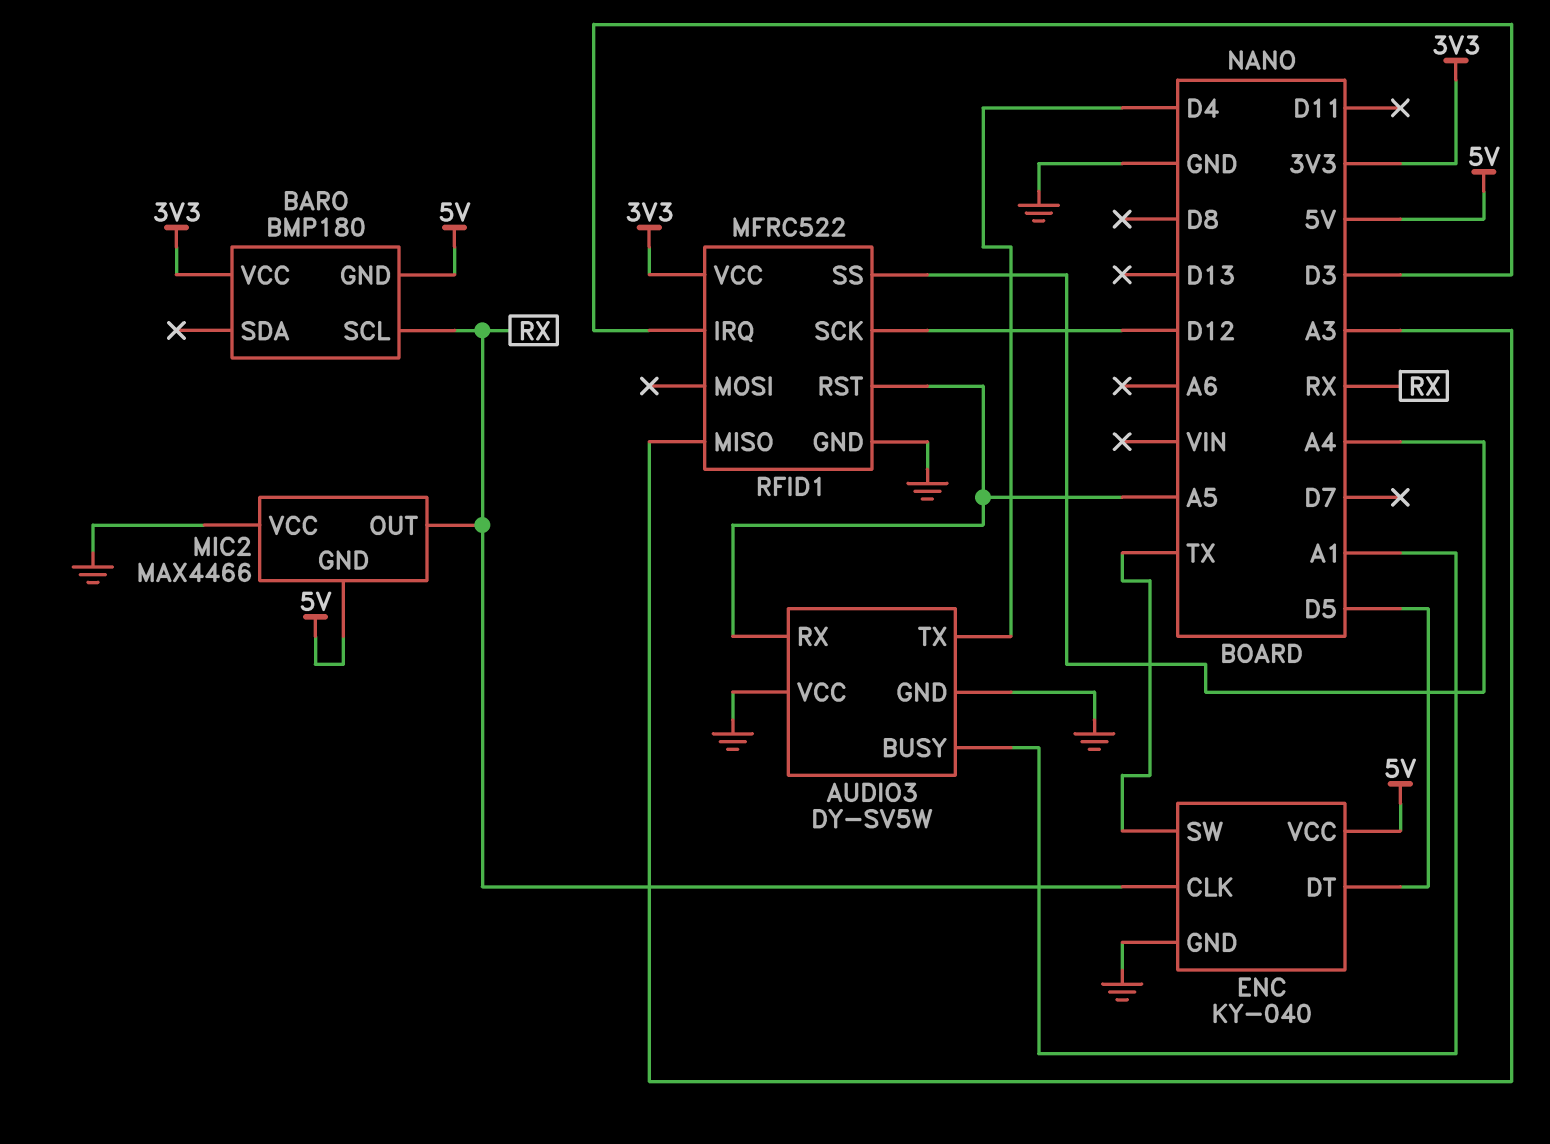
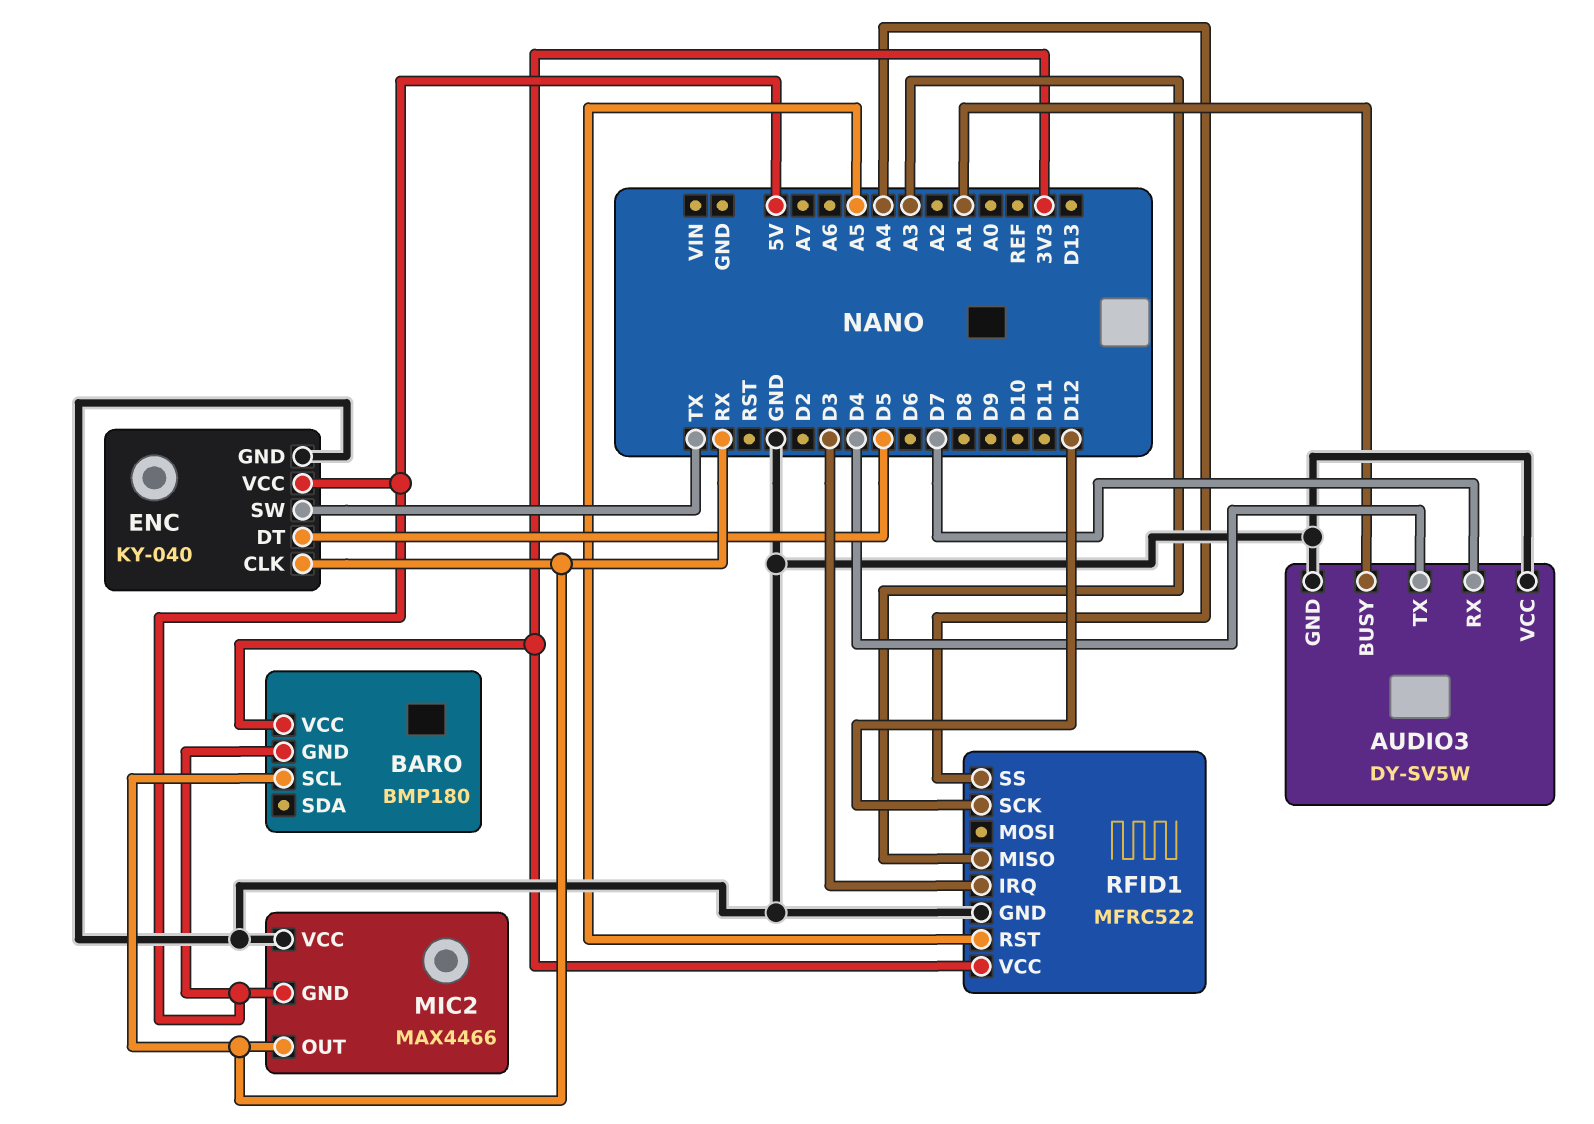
AUDIO3 pin RX: A5 -> D7

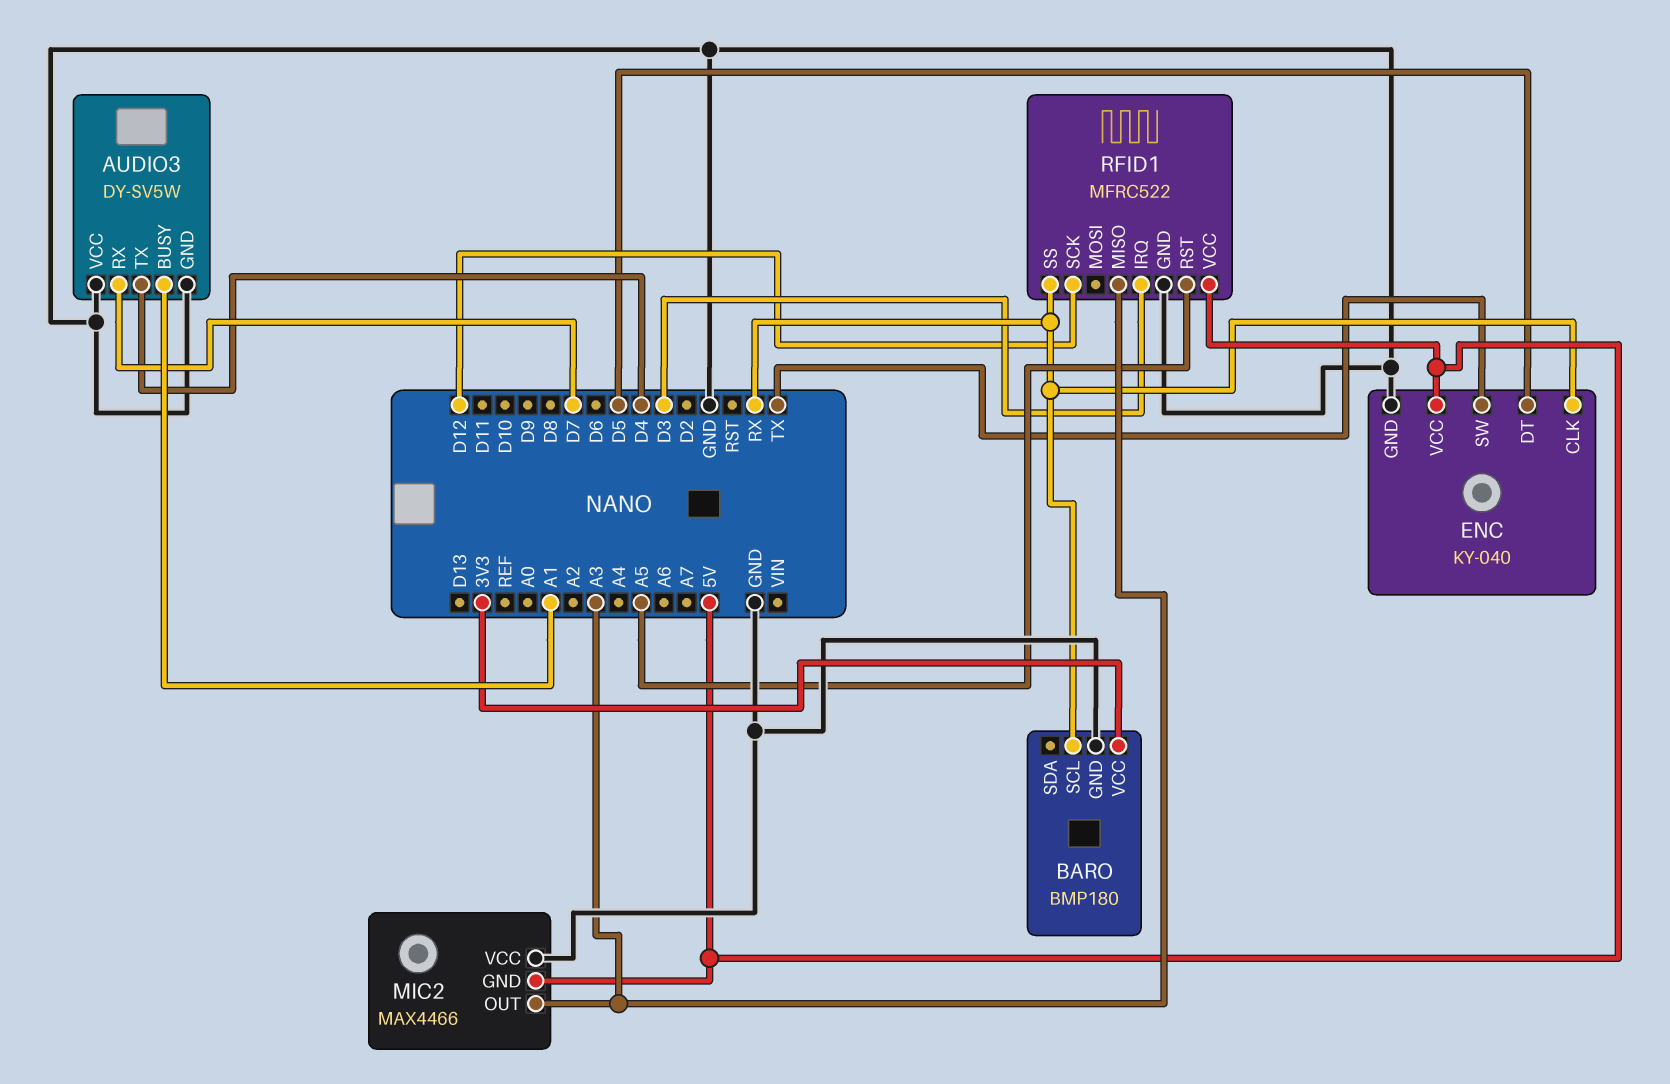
BARO pin GND: 5V -> GND
MIC2 pin OUT: RX -> A3
RFID1 pin SS: A4 -> RX
RFID1 pin VCC: 3V3 -> 5V

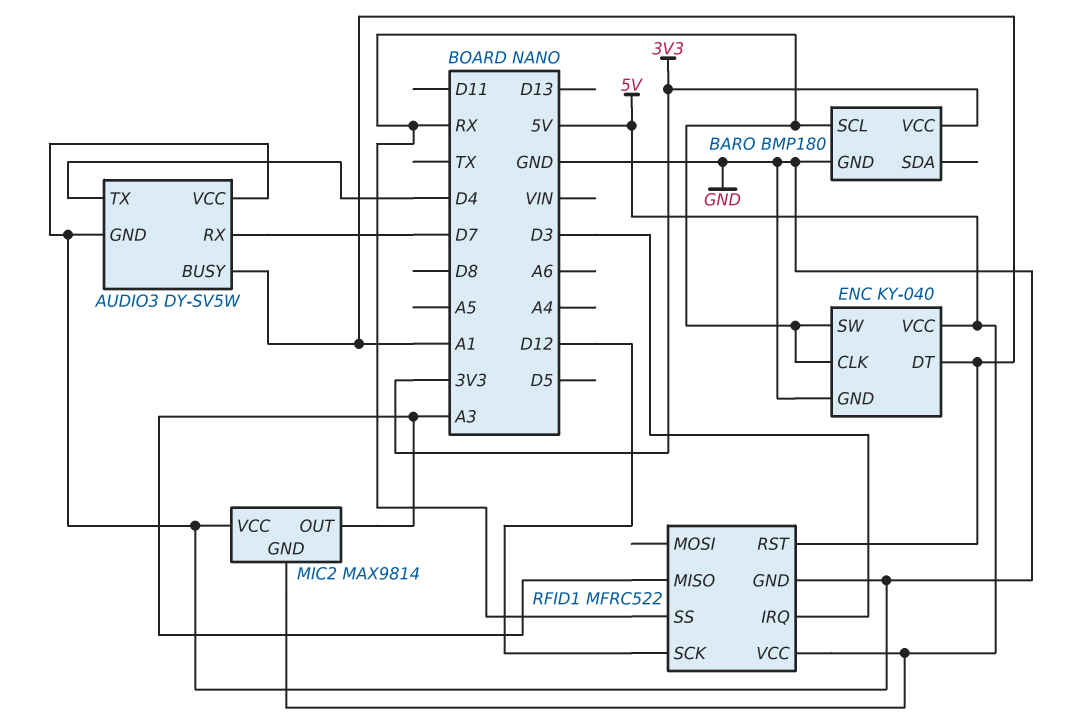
ENC pin DT: D5 -> A1
ENC pin SW: TX -> RX
MIC2: MAX4466 -> MAX9814
RFID1 pin RST: A5 -> A1

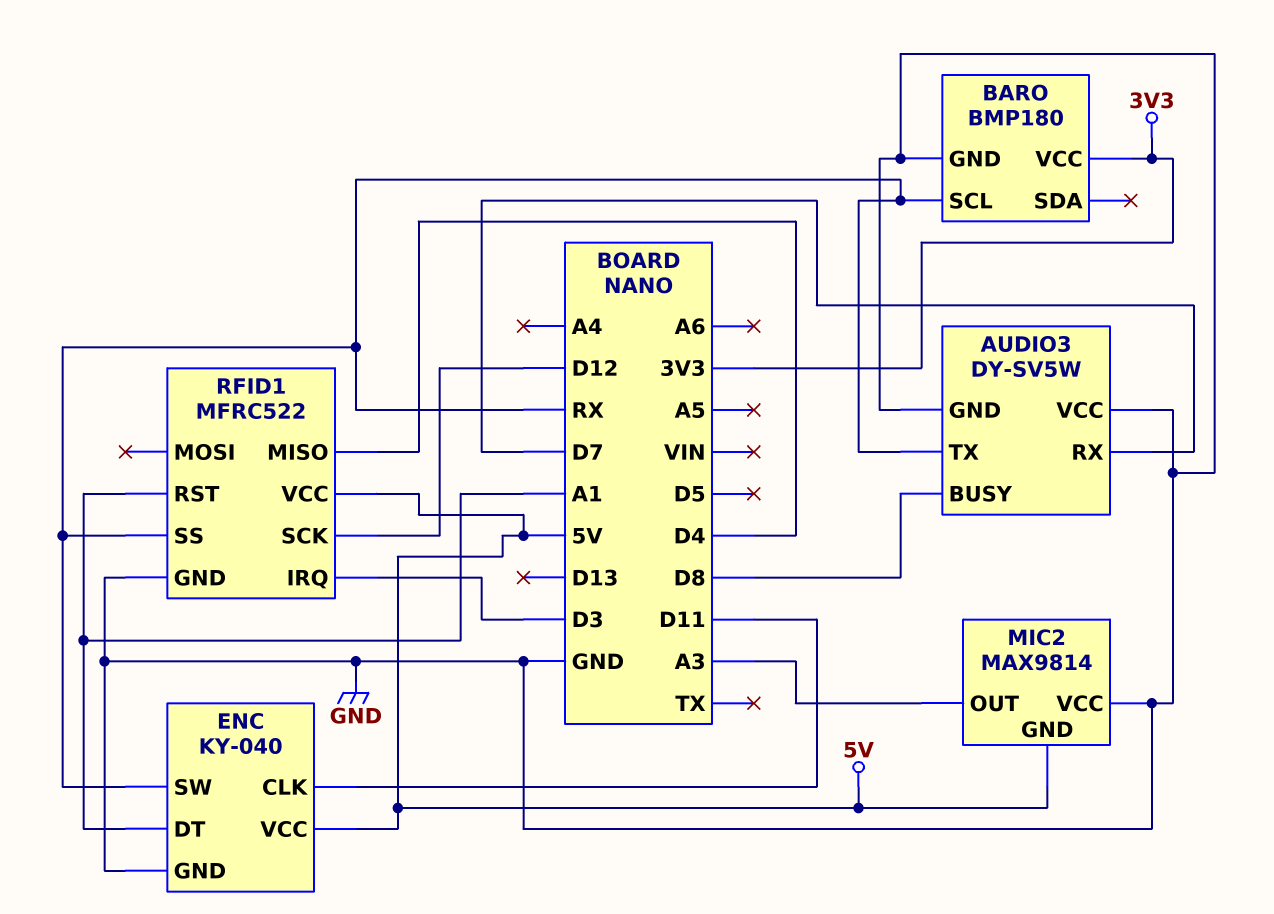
AUDIO3 pin BUSY: A1 -> D8
AUDIO3 pin TX: D4 -> RX
ENC pin CLK: RX -> D11
RFID1 pin MISO: A3 -> D4

